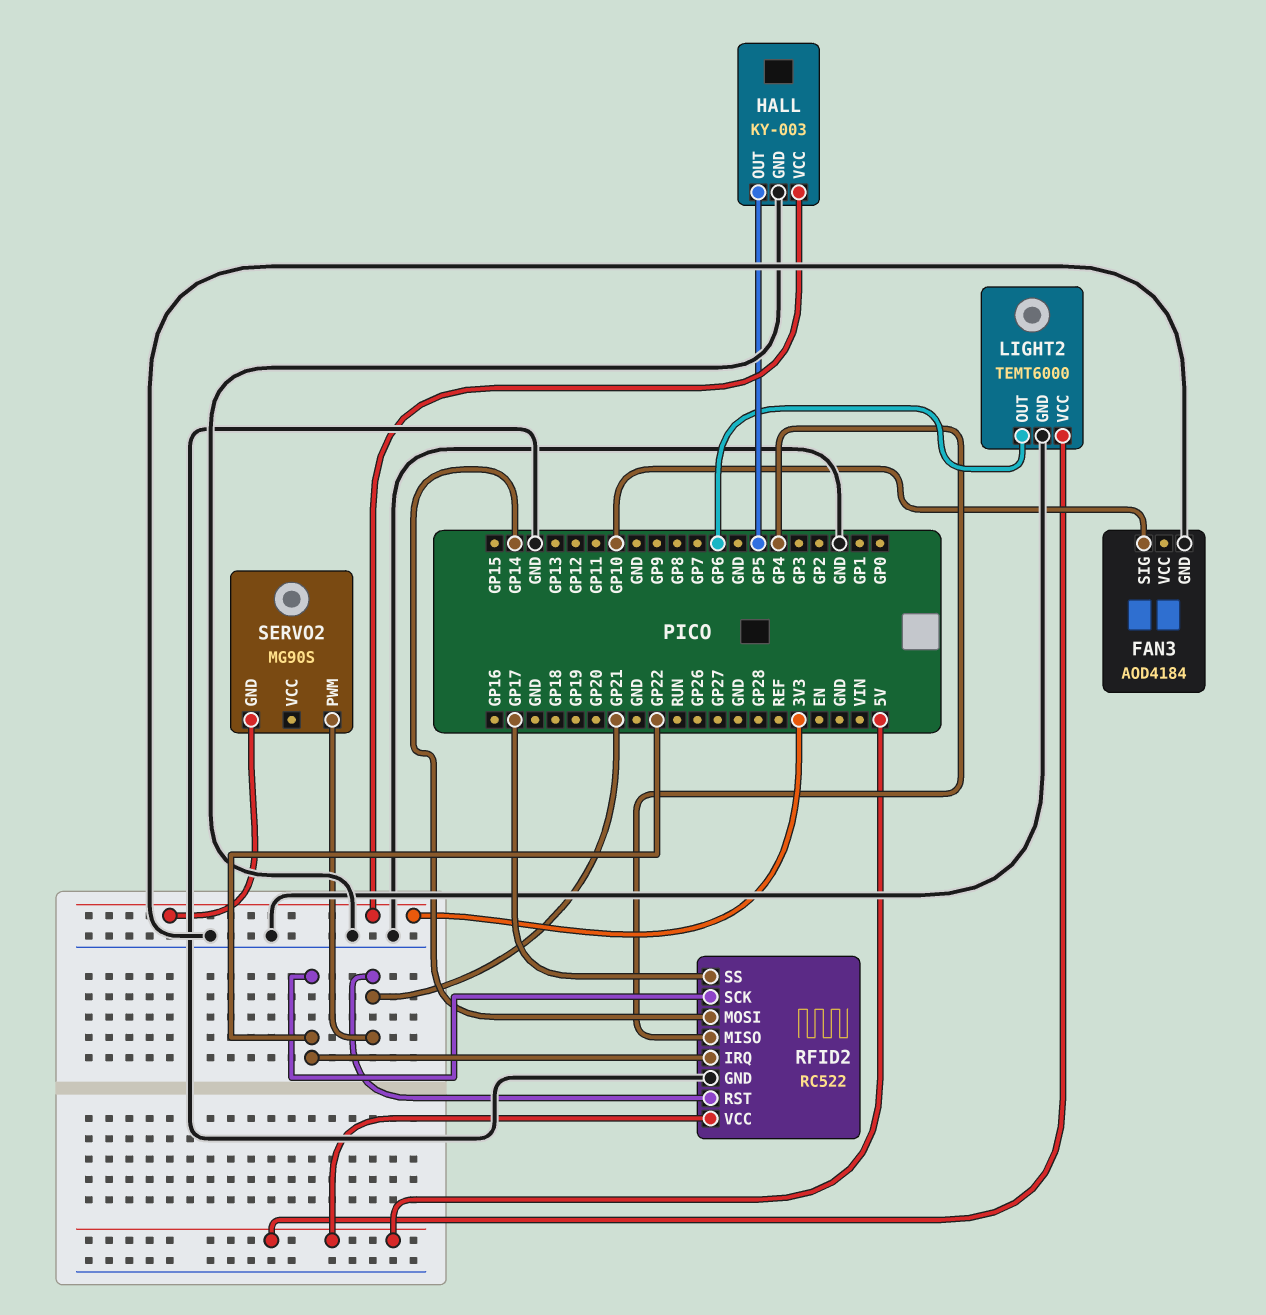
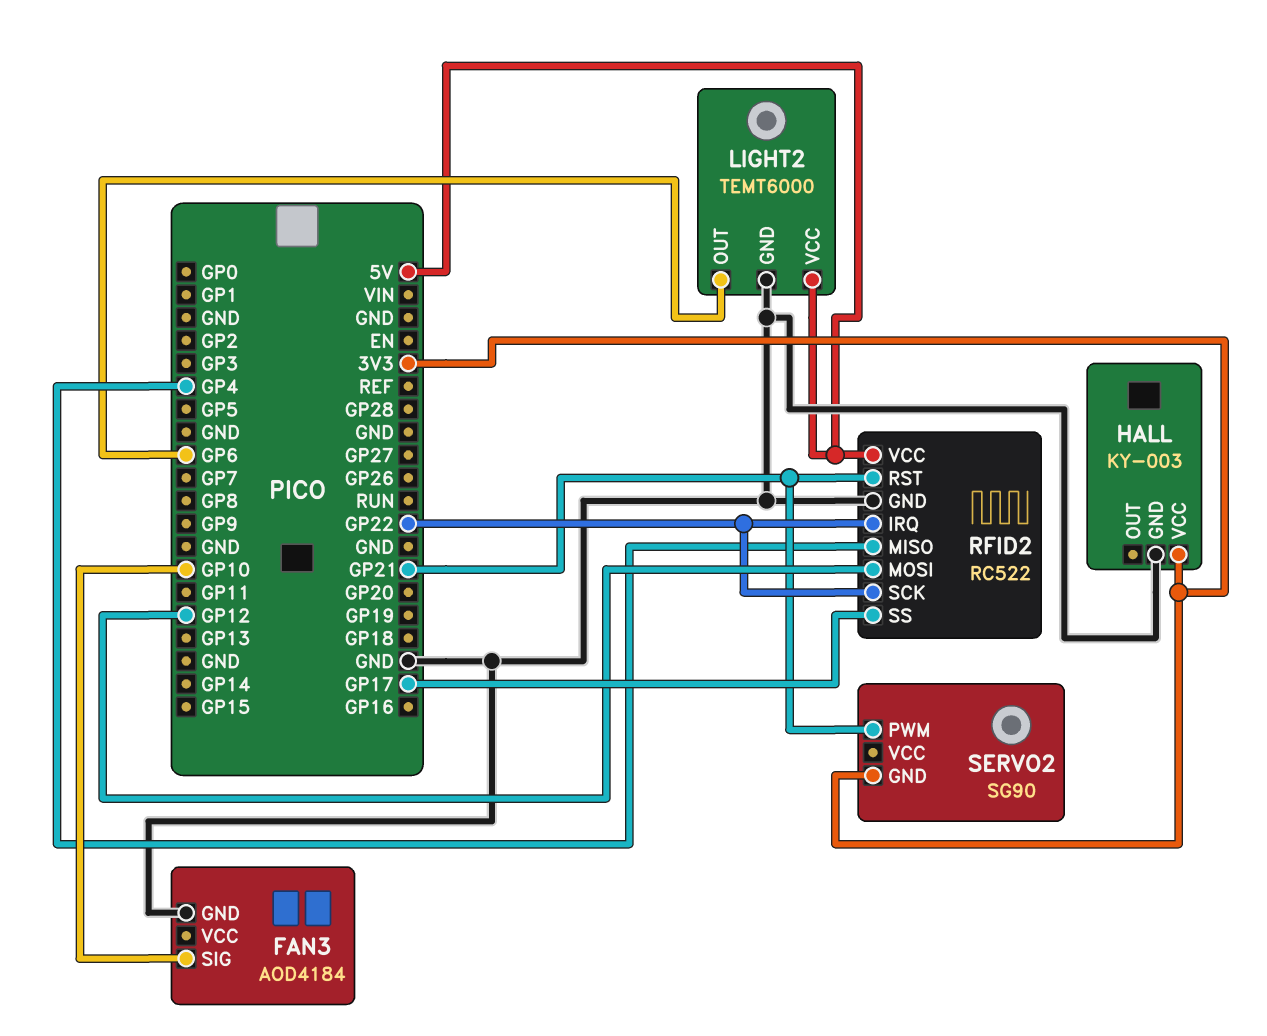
HALL pin OUT: GP5 -> none
RFID2 pin MOSI: GP14 -> GP12
SERVO2: MG90S -> SG90

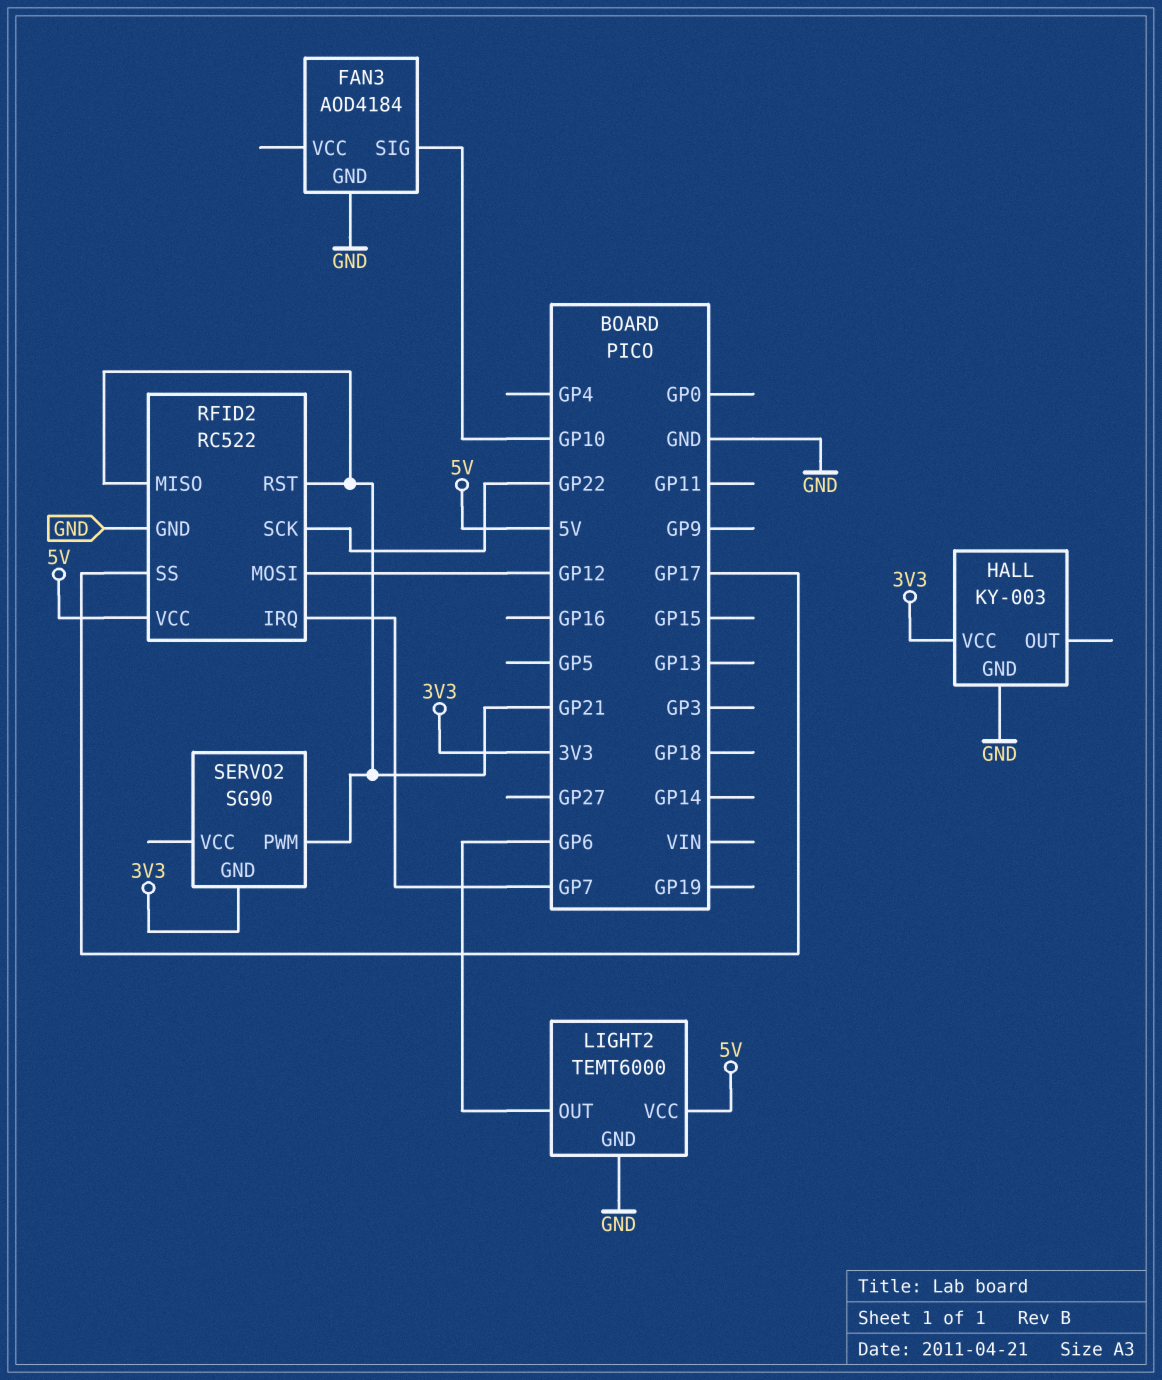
RFID2 pin IRQ: GP22 -> GP7
RFID2 pin MISO: GP4 -> GP21

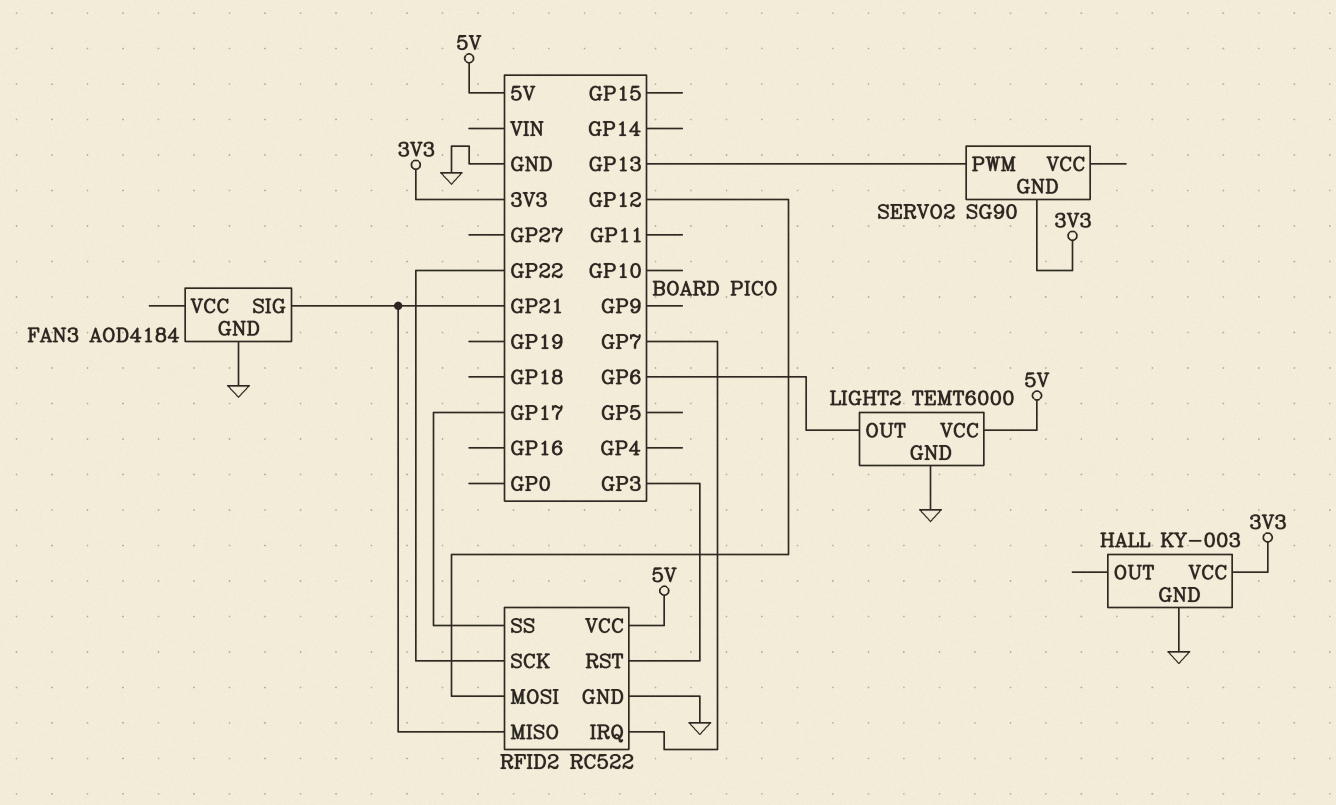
FAN3 pin SIG: GP10 -> GP21
RFID2 pin RST: GP21 -> GP3
SERVO2 pin PWM: GP21 -> GP13

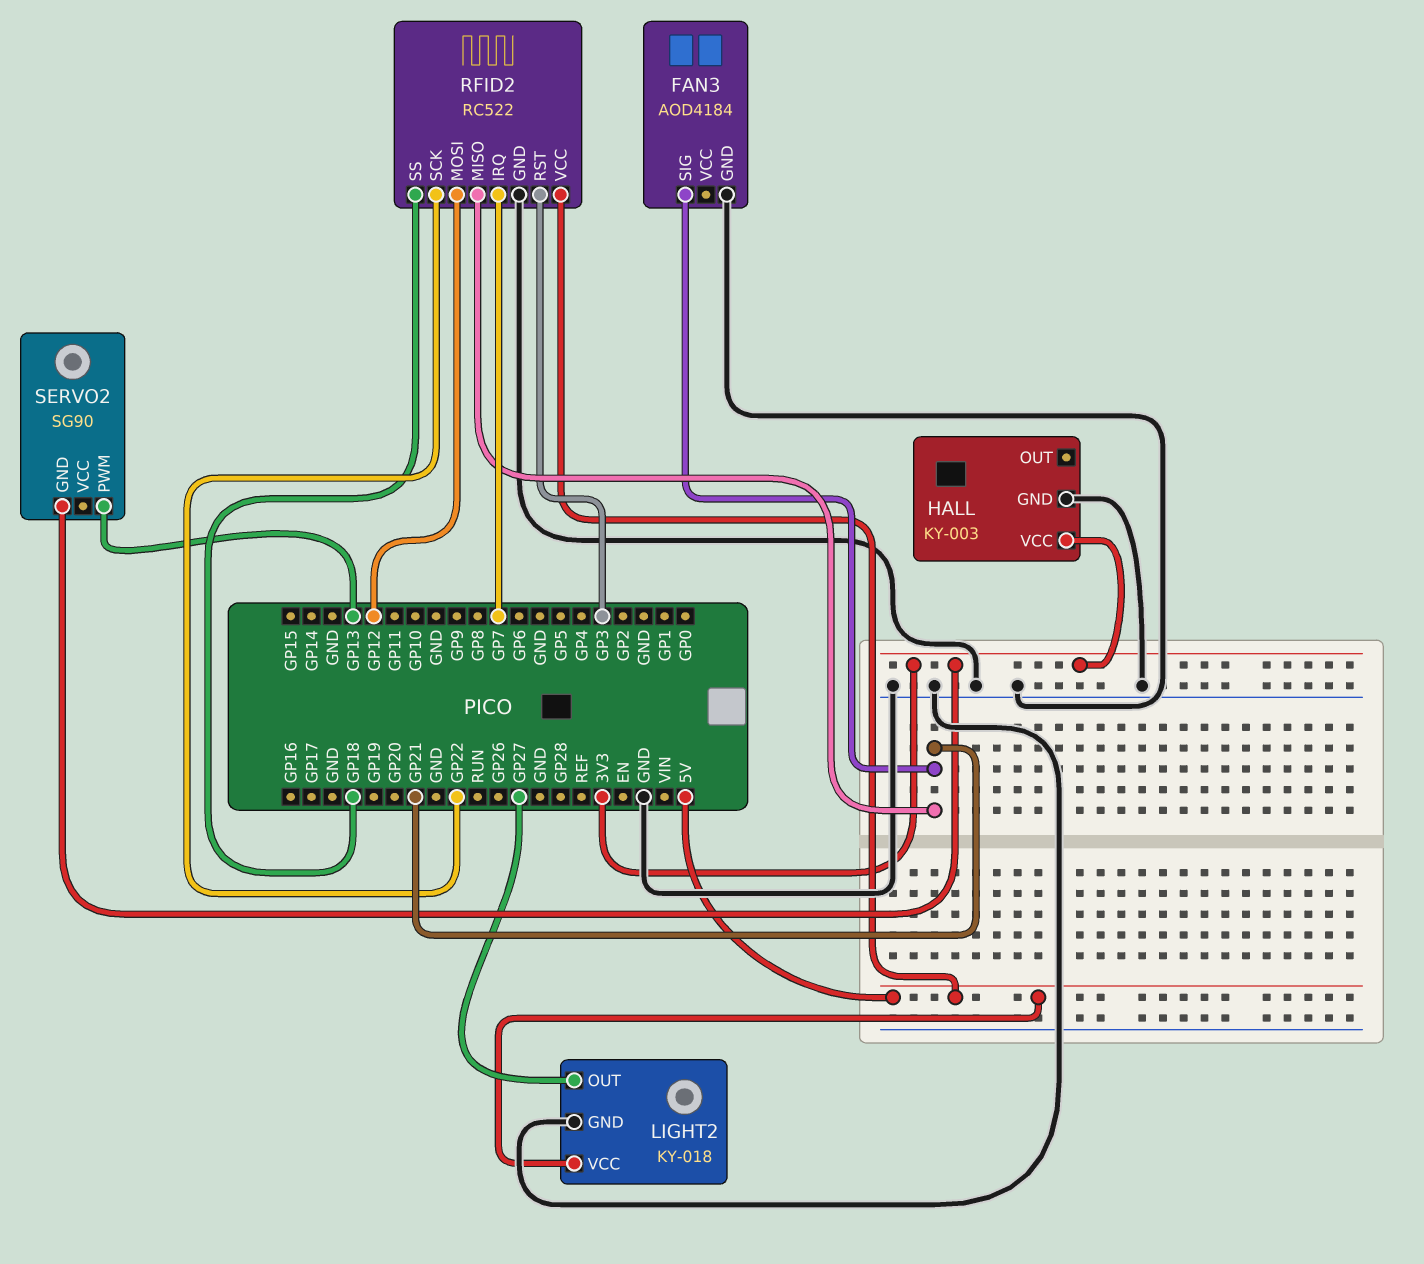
LIGHT2: TEMT6000 -> KY-018
LIGHT2 pin OUT: GP6 -> GP27
RFID2 pin SS: GP17 -> GP18

